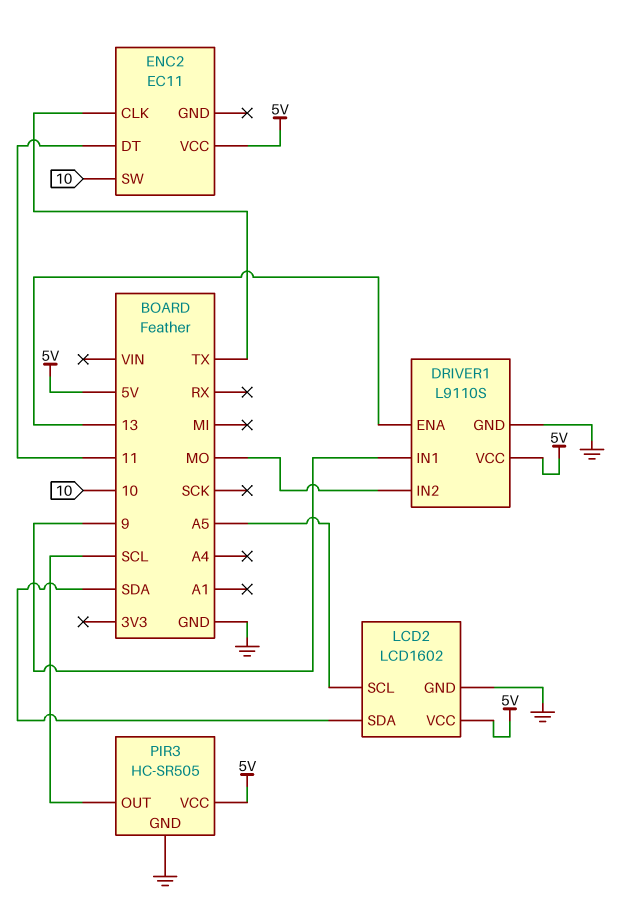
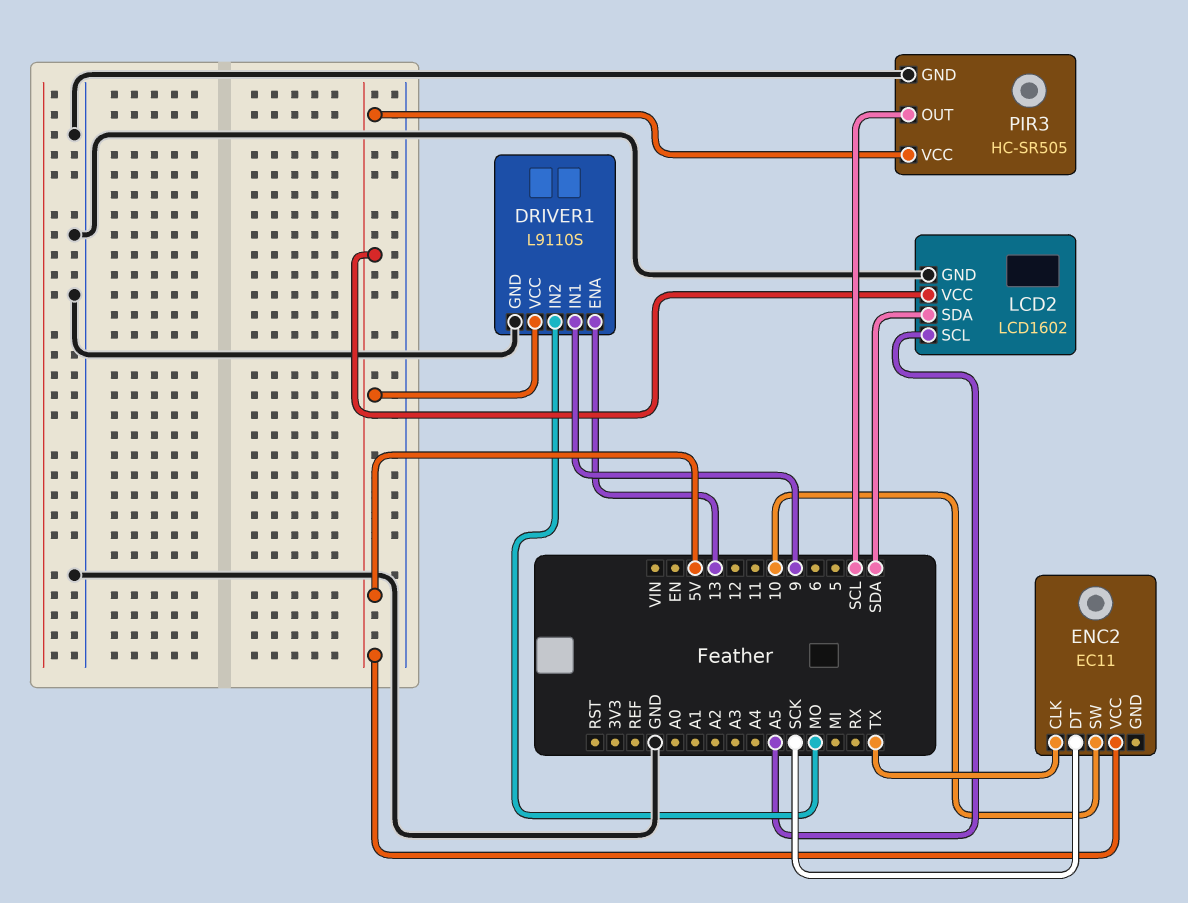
ENC2 pin DT: 11 -> SCK

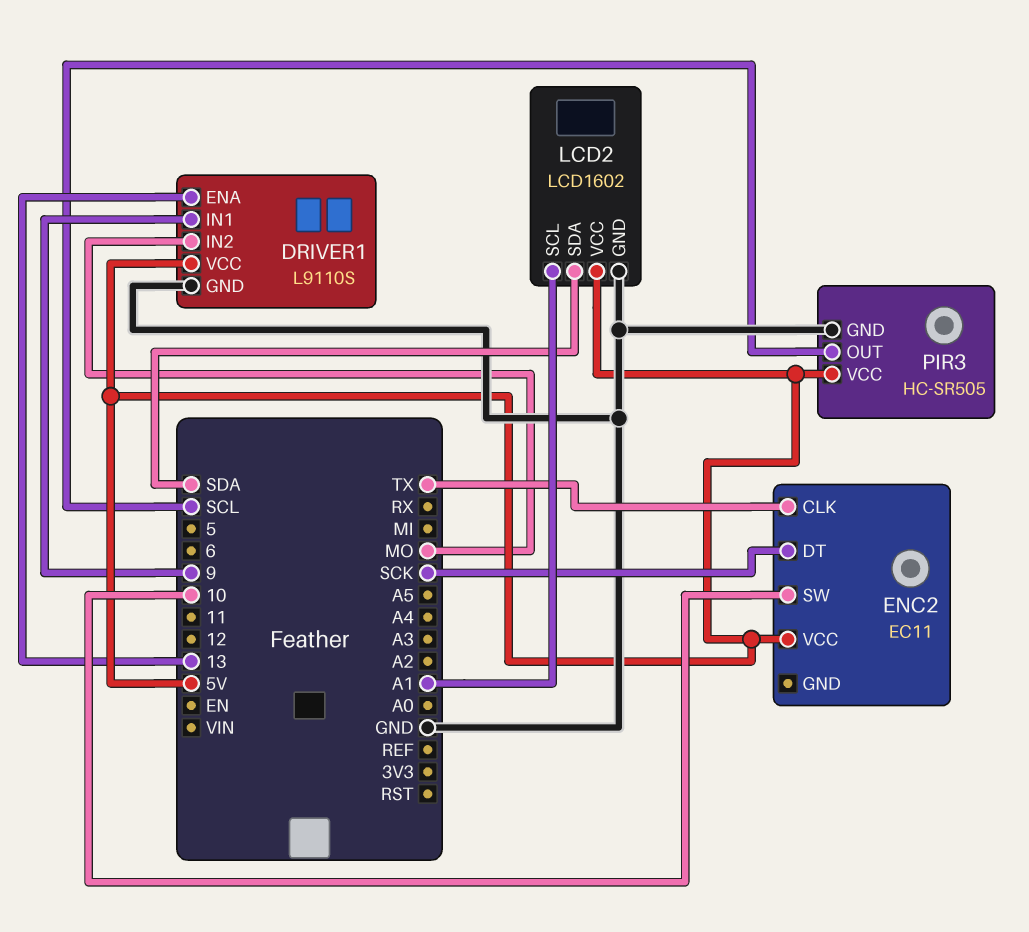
LCD2 pin SCL: A5 -> A1

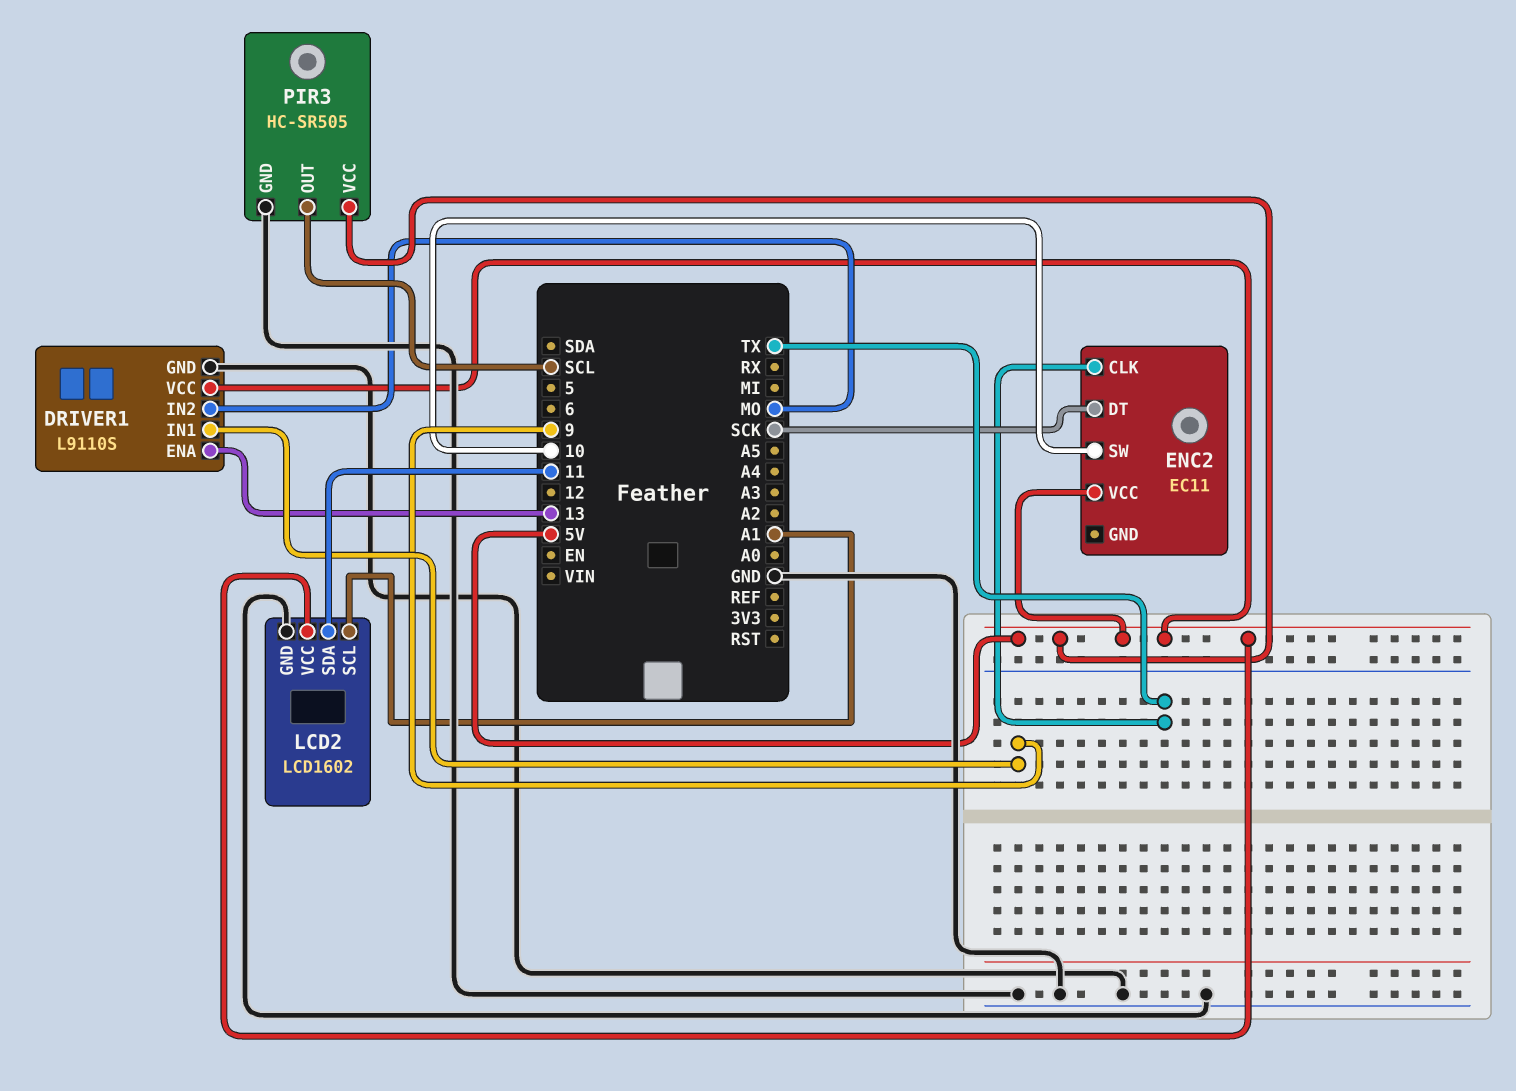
LCD2 pin SDA: SDA -> 11

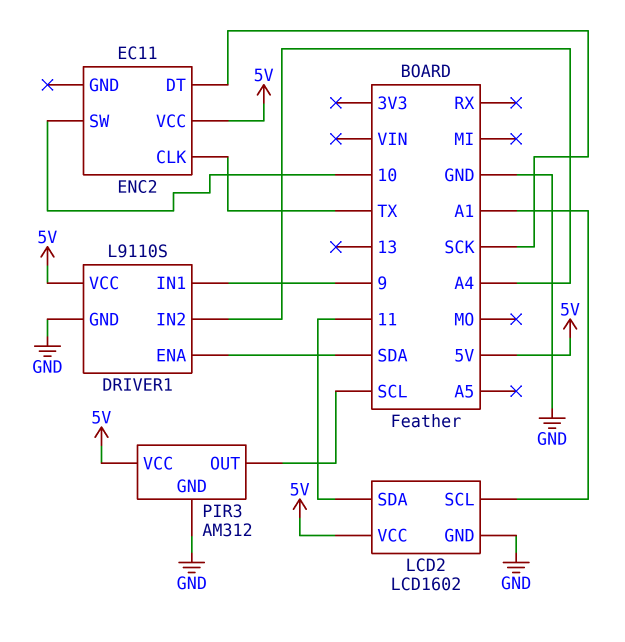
DRIVER1 pin ENA: 13 -> SDA
DRIVER1 pin IN2: MO -> A4
PIR3: HC-SR505 -> AM312

